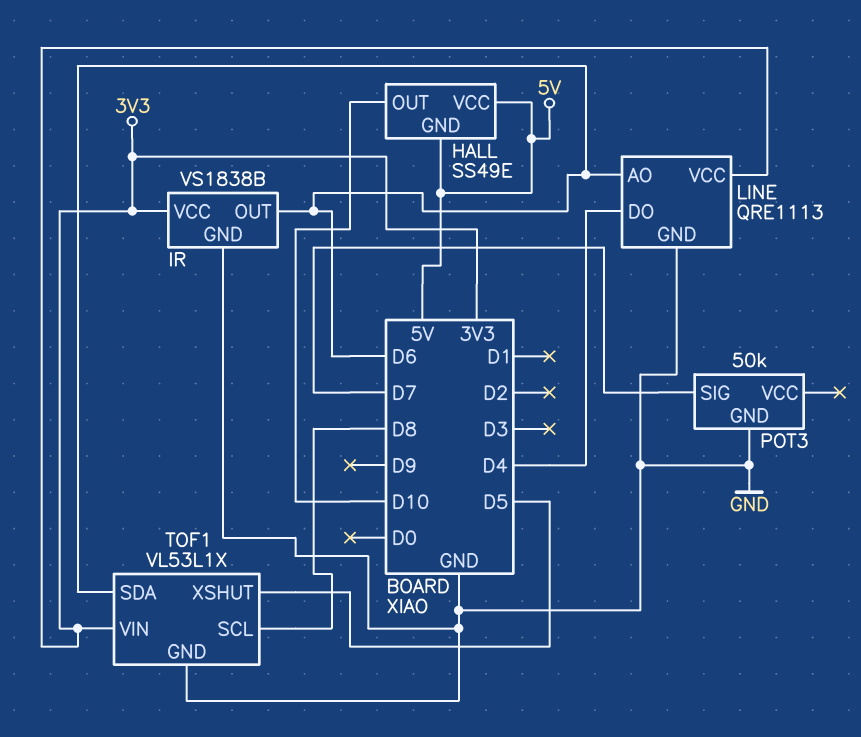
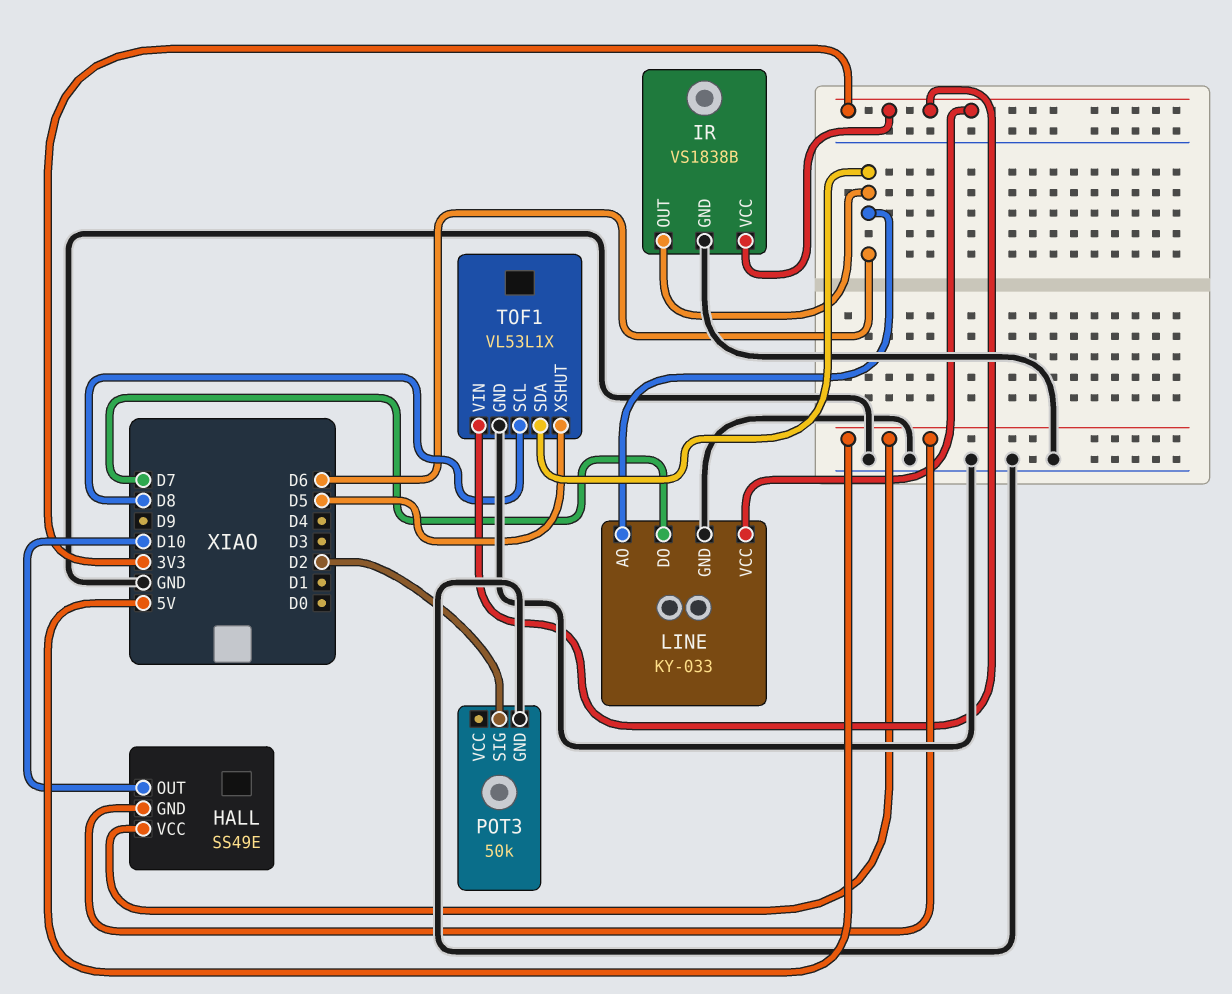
LINE: QRE1113 -> KY-033
LINE pin DO: D4 -> D7
POT3 pin SIG: D7 -> D2

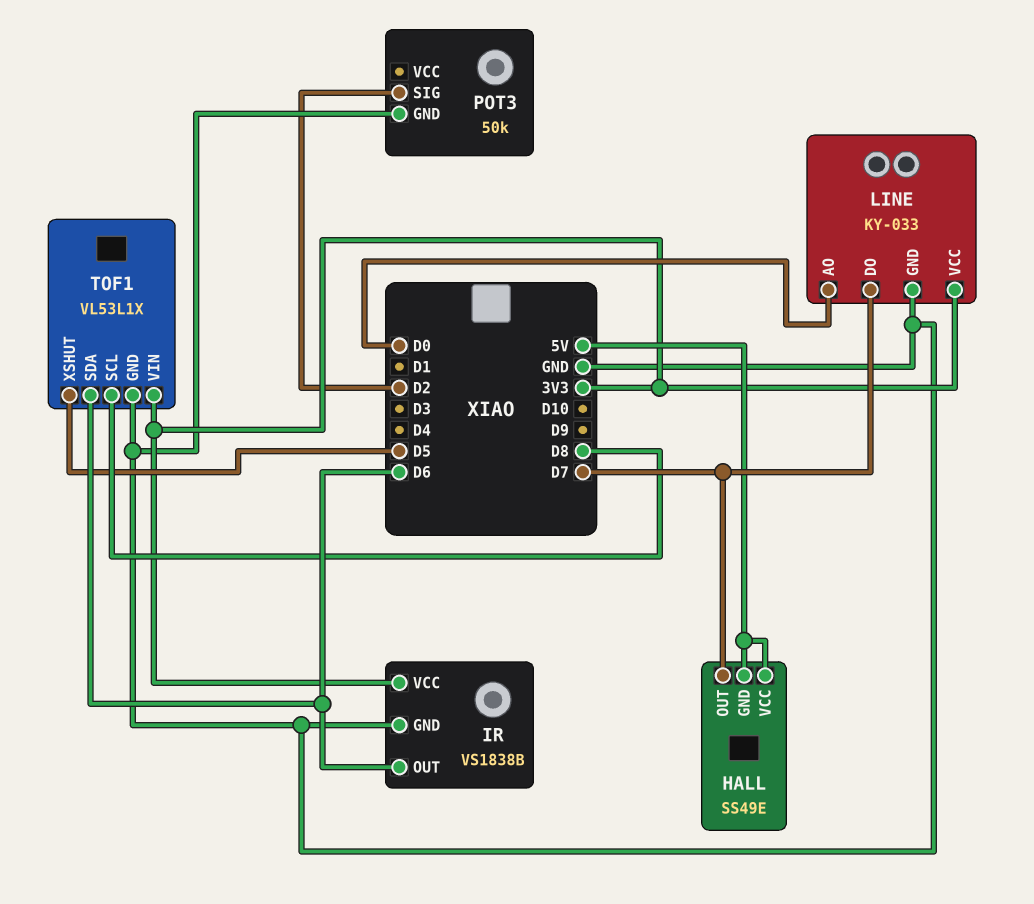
HALL pin OUT: D10 -> D7
LINE pin AO: D6 -> D0

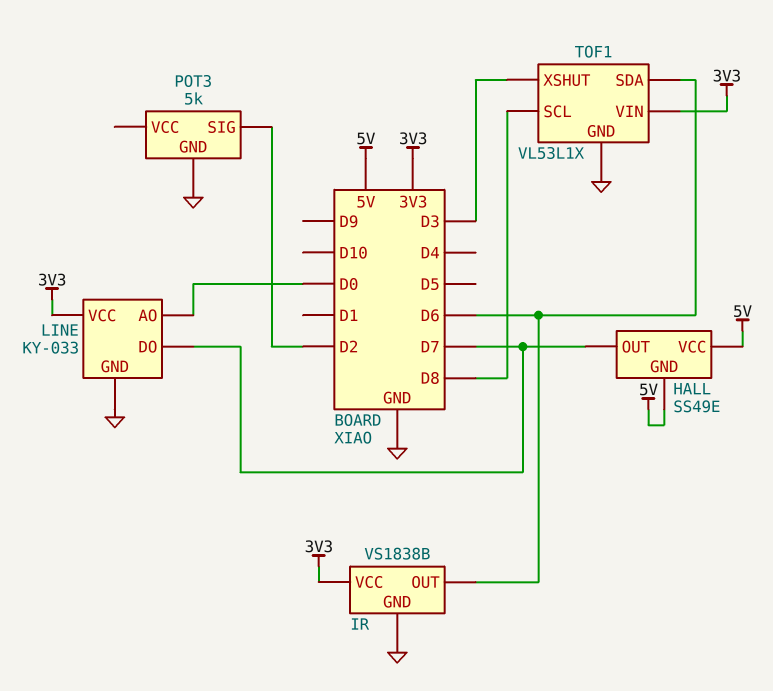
POT3: 50k -> 5k
TOF1 pin XSHUT: D5 -> D3

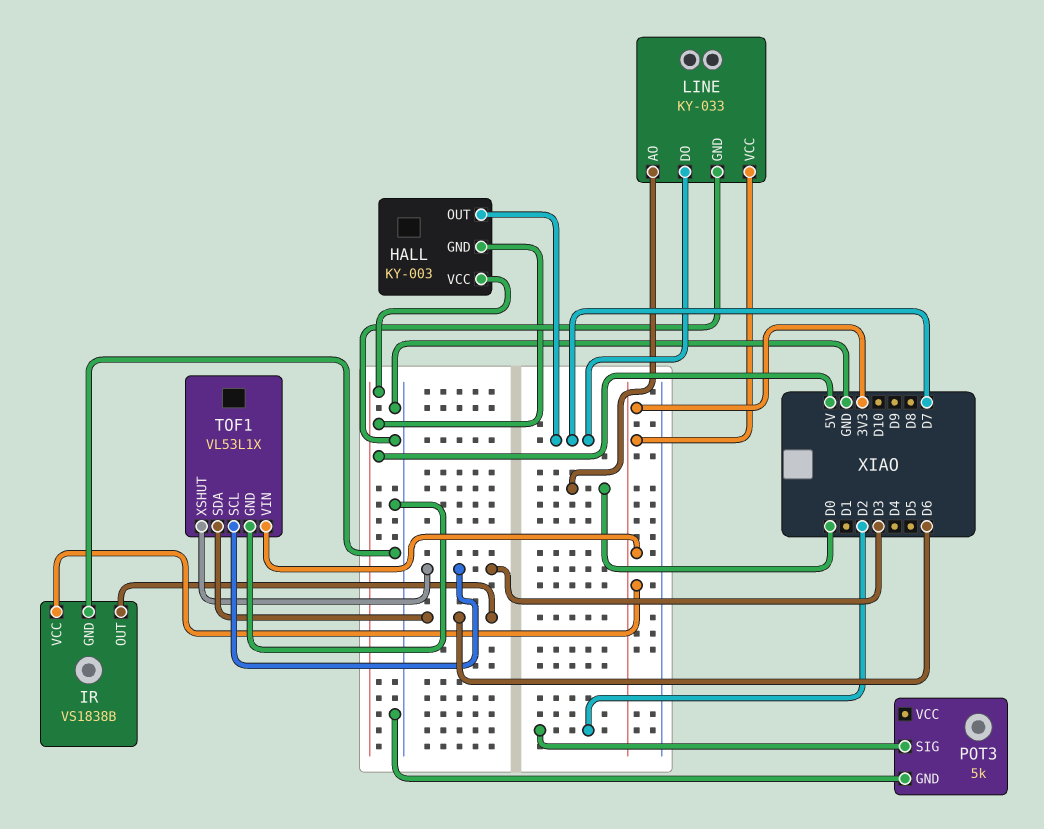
HALL: SS49E -> KY-003
TOF1 pin SCL: D8 -> D3

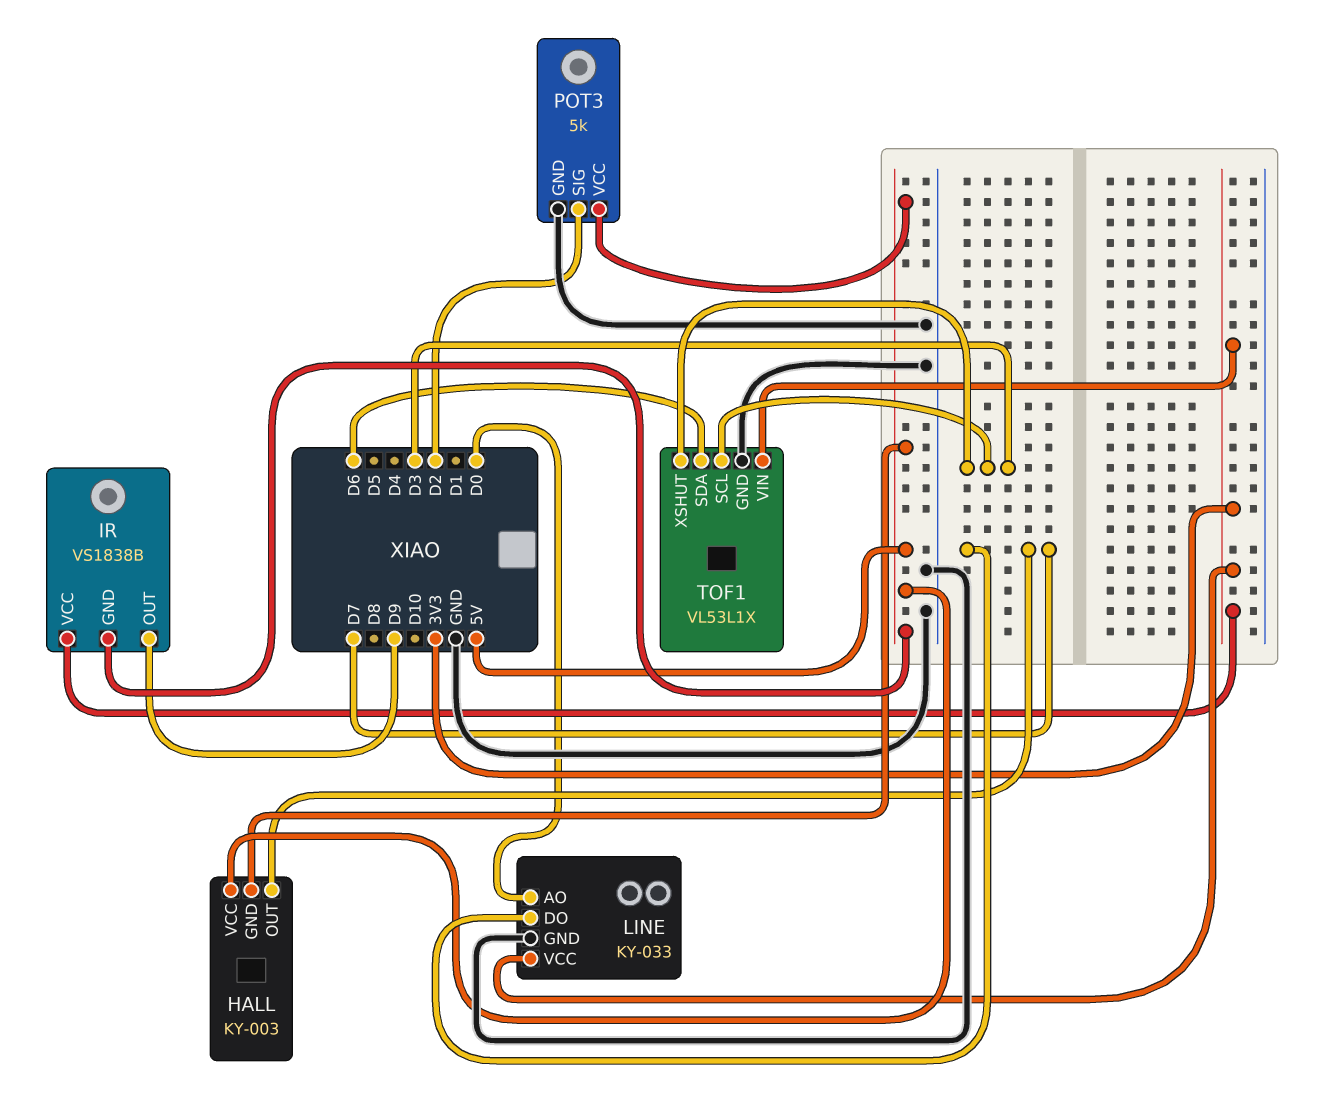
IR pin GND: GND -> 5V
IR pin OUT: D6 -> D9
POT3 pin VCC: none -> 5V

